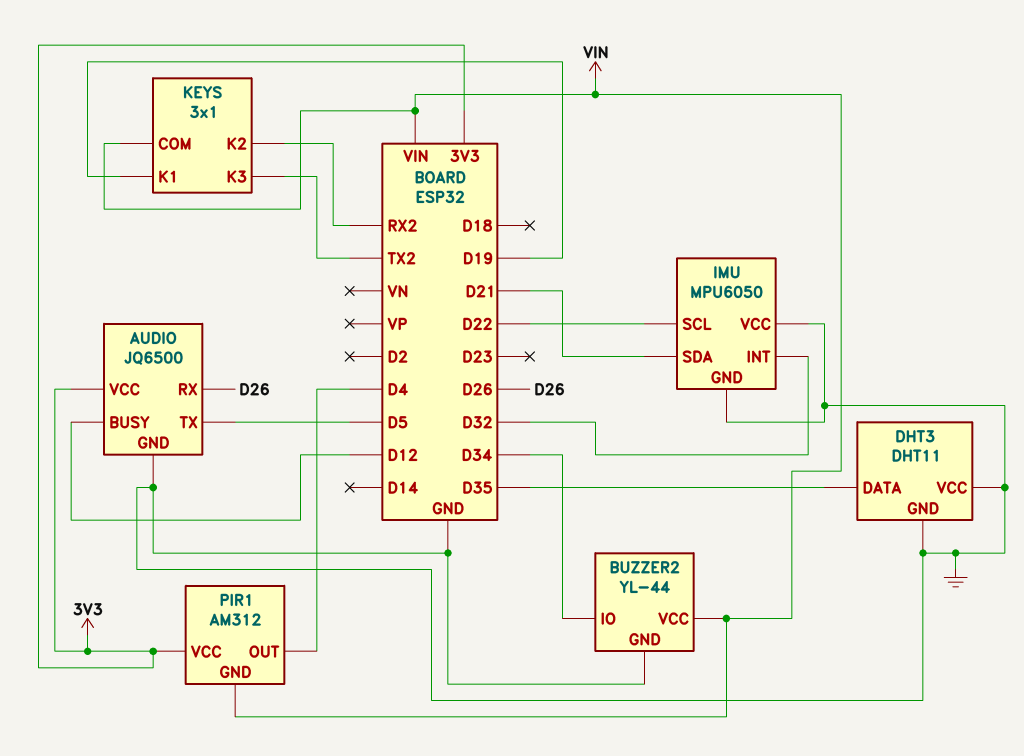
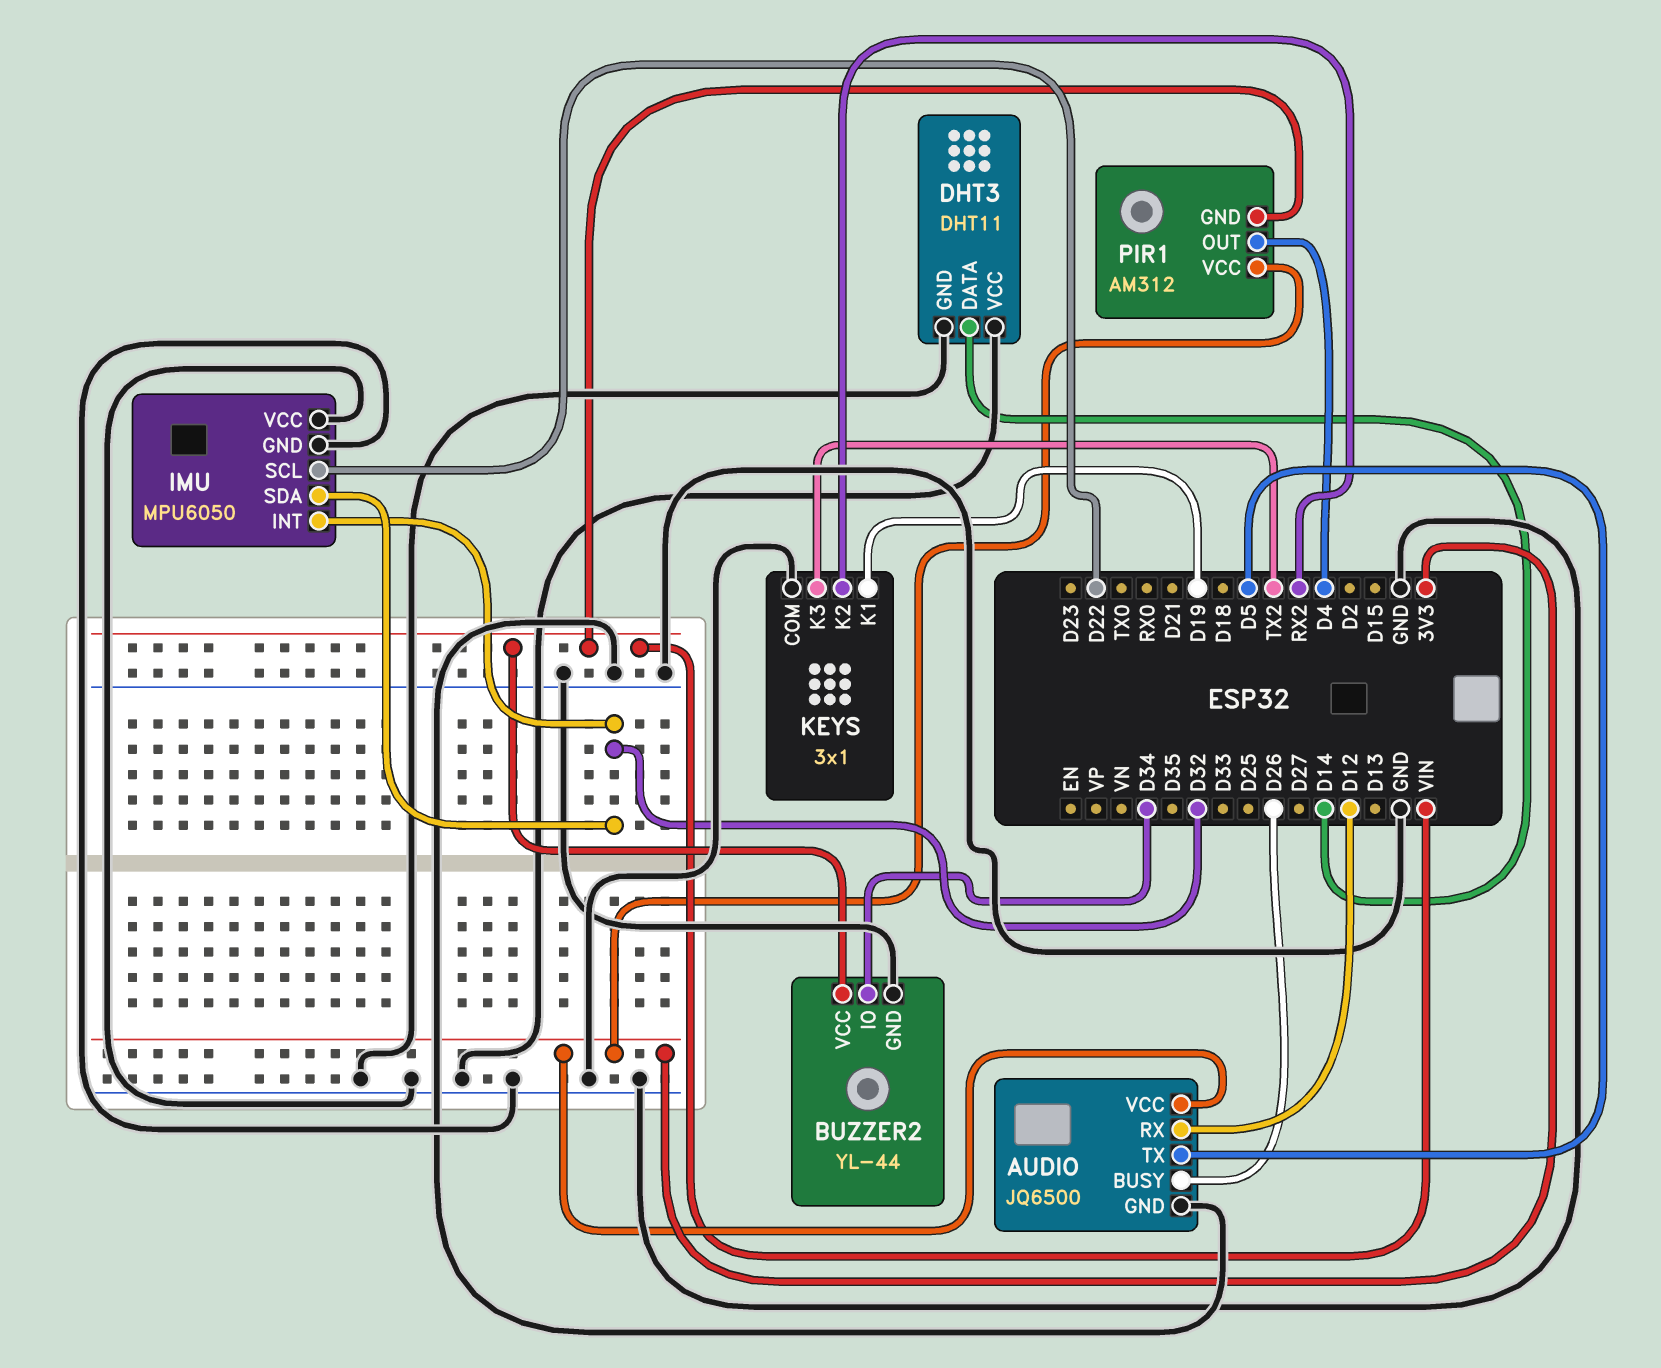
AUDIO pin BUSY: D12 -> D26
AUDIO pin RX: D26 -> D12
DHT3 pin DATA: D35 -> D14
IMU pin SDA: D21 -> D32
KEYS pin COM: VIN -> GND

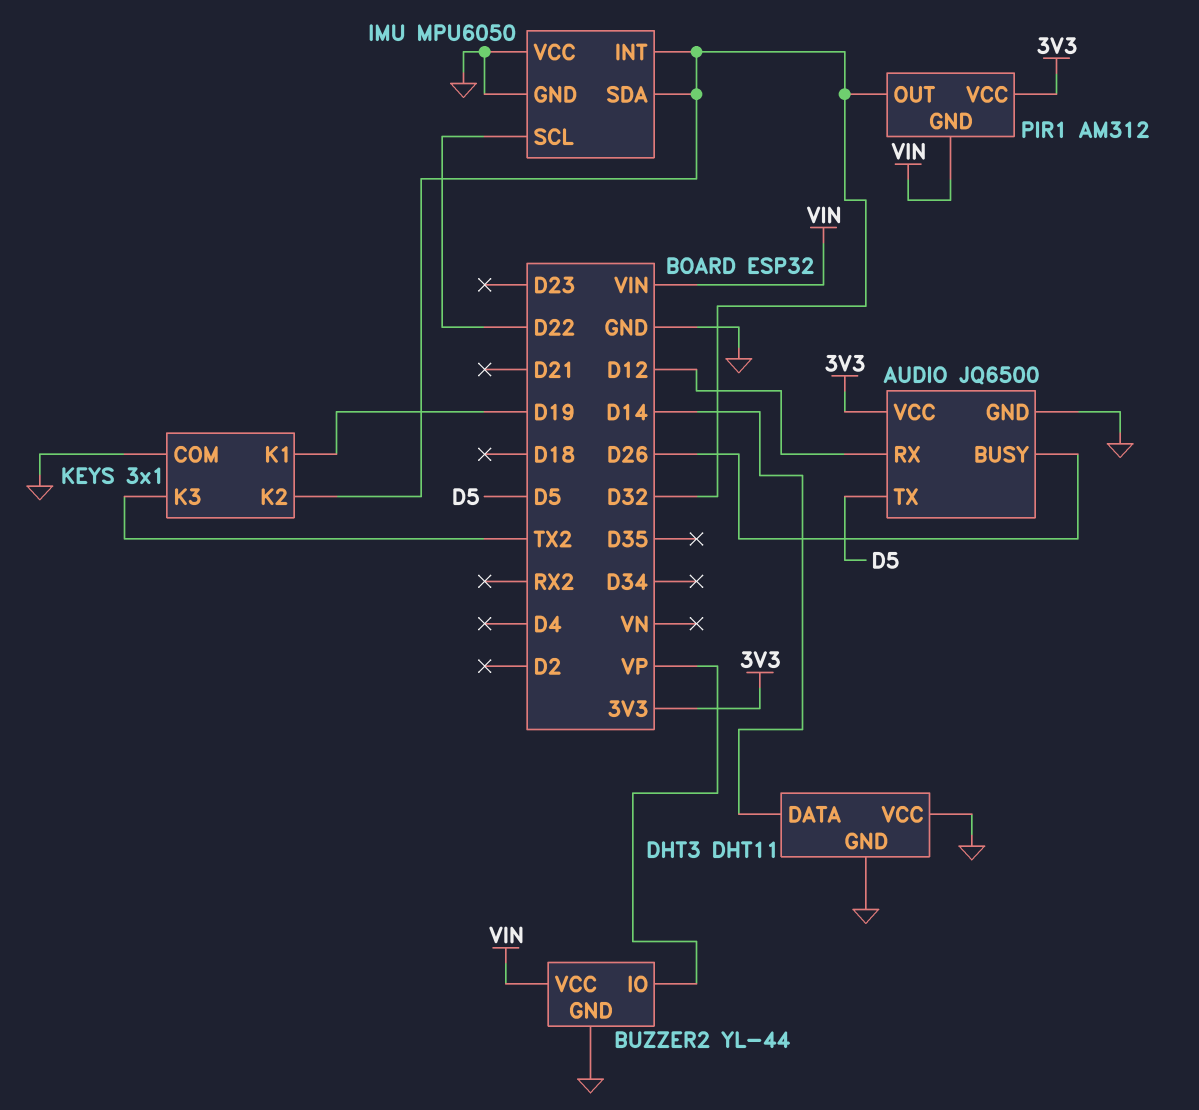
BUZZER2 pin IO: D34 -> VP
KEYS pin K2: RX2 -> D32
PIR1 pin OUT: D4 -> D32

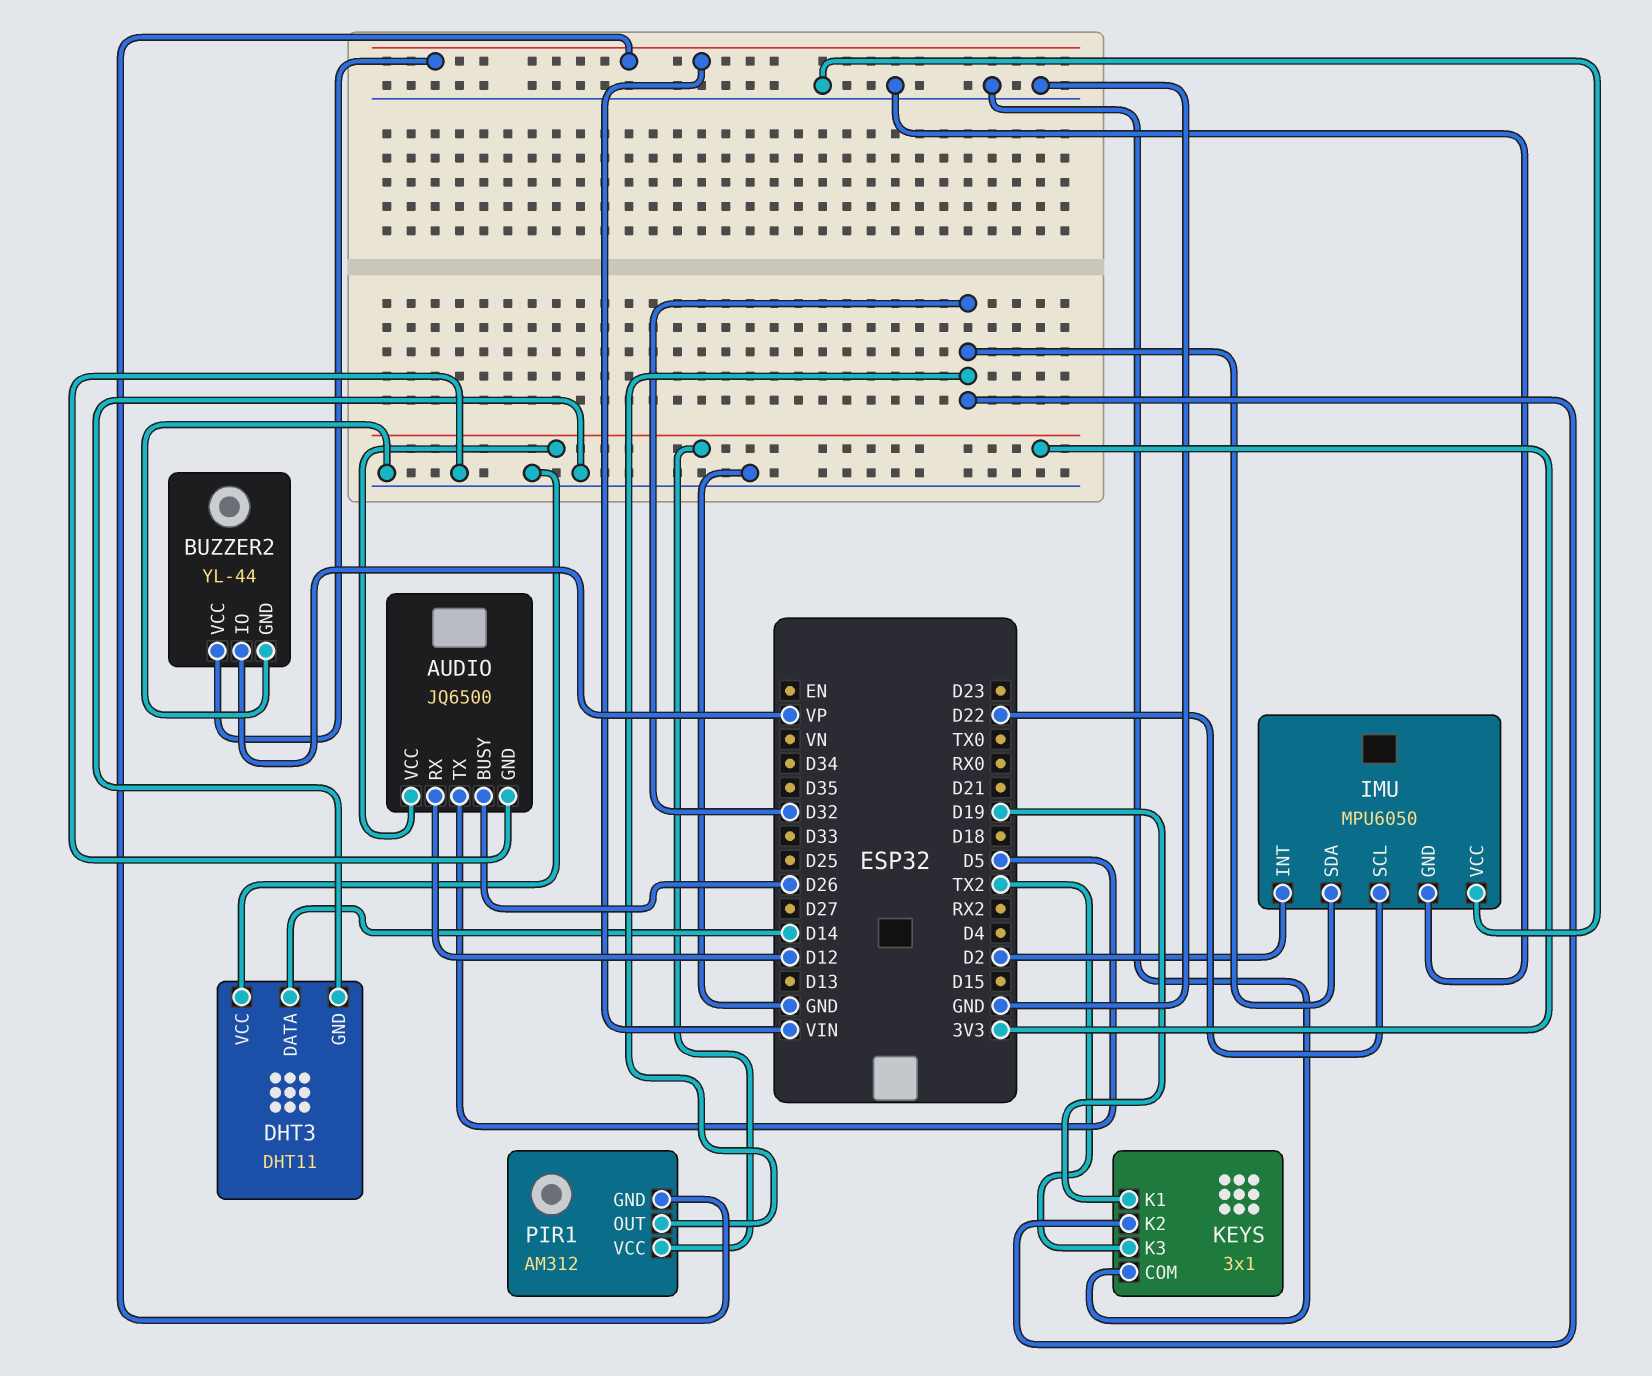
IMU pin INT: D32 -> D2

